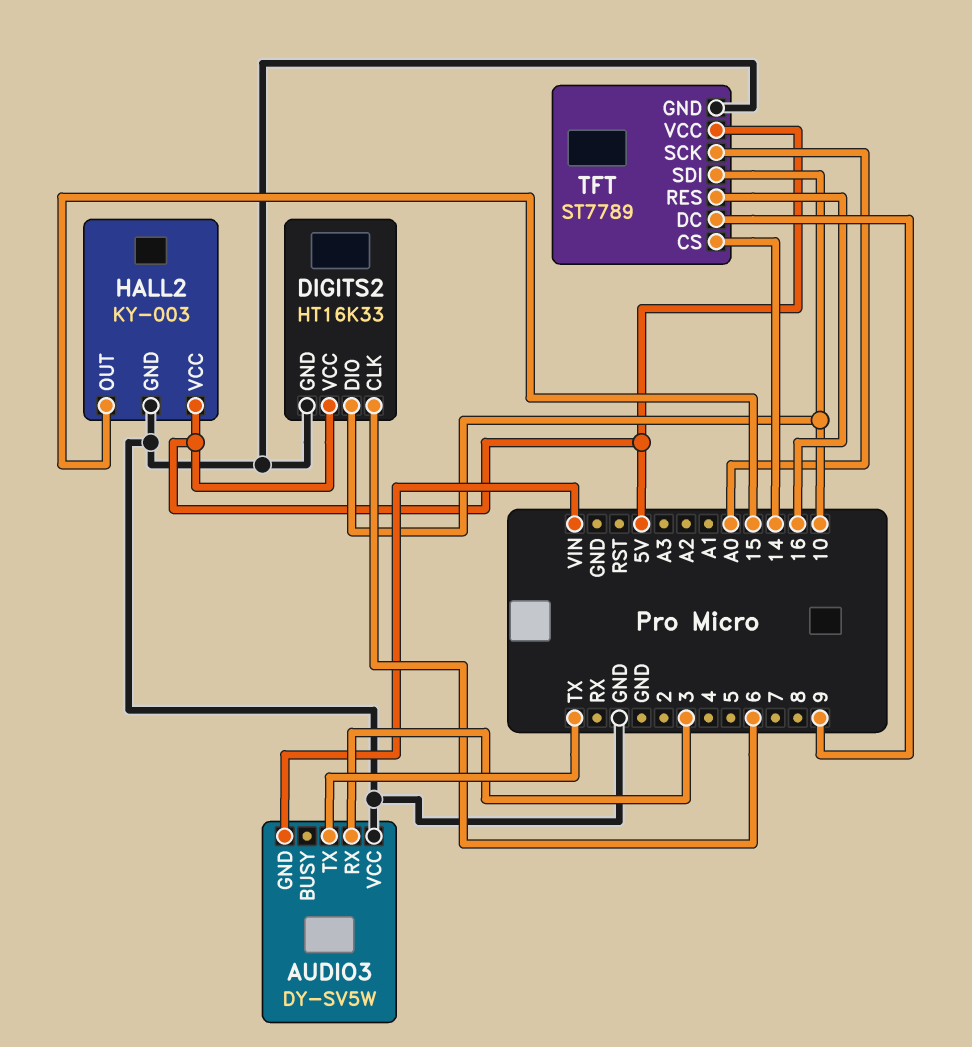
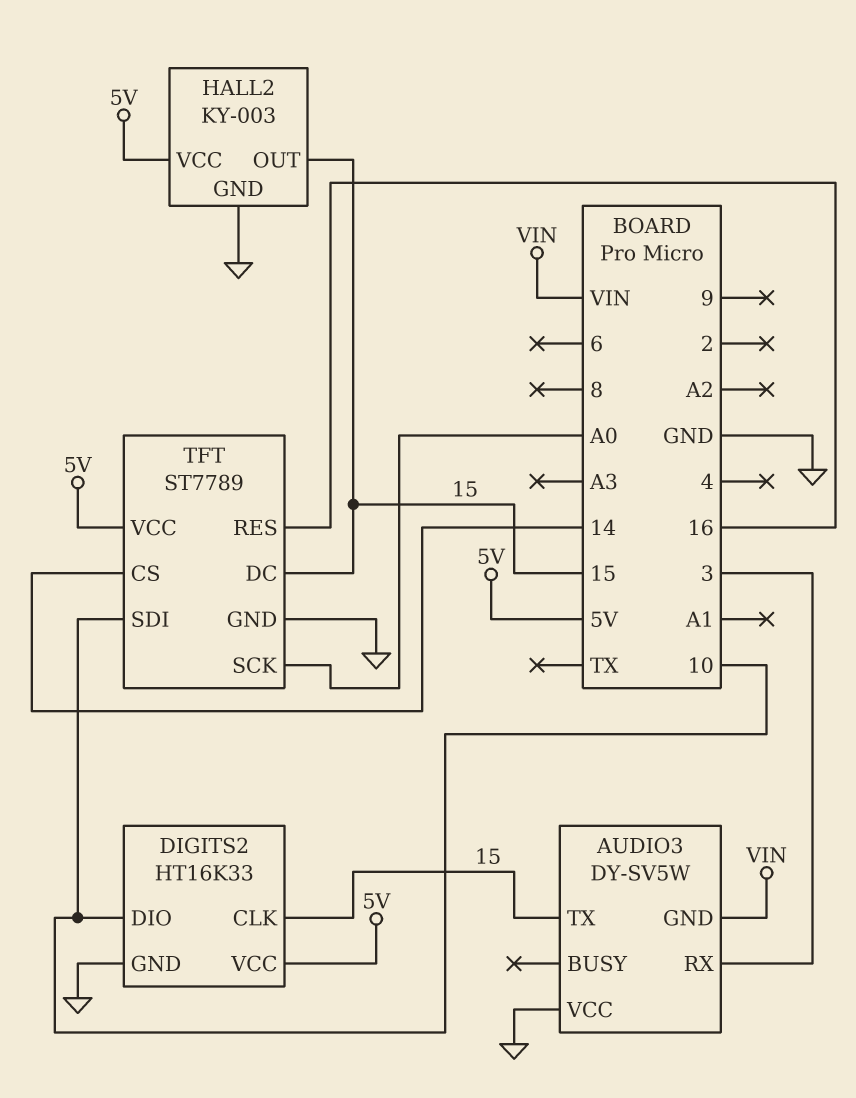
AUDIO3 pin TX: TX -> 15
DIGITS2 pin CLK: 6 -> 15
TFT pin DC: 9 -> 15

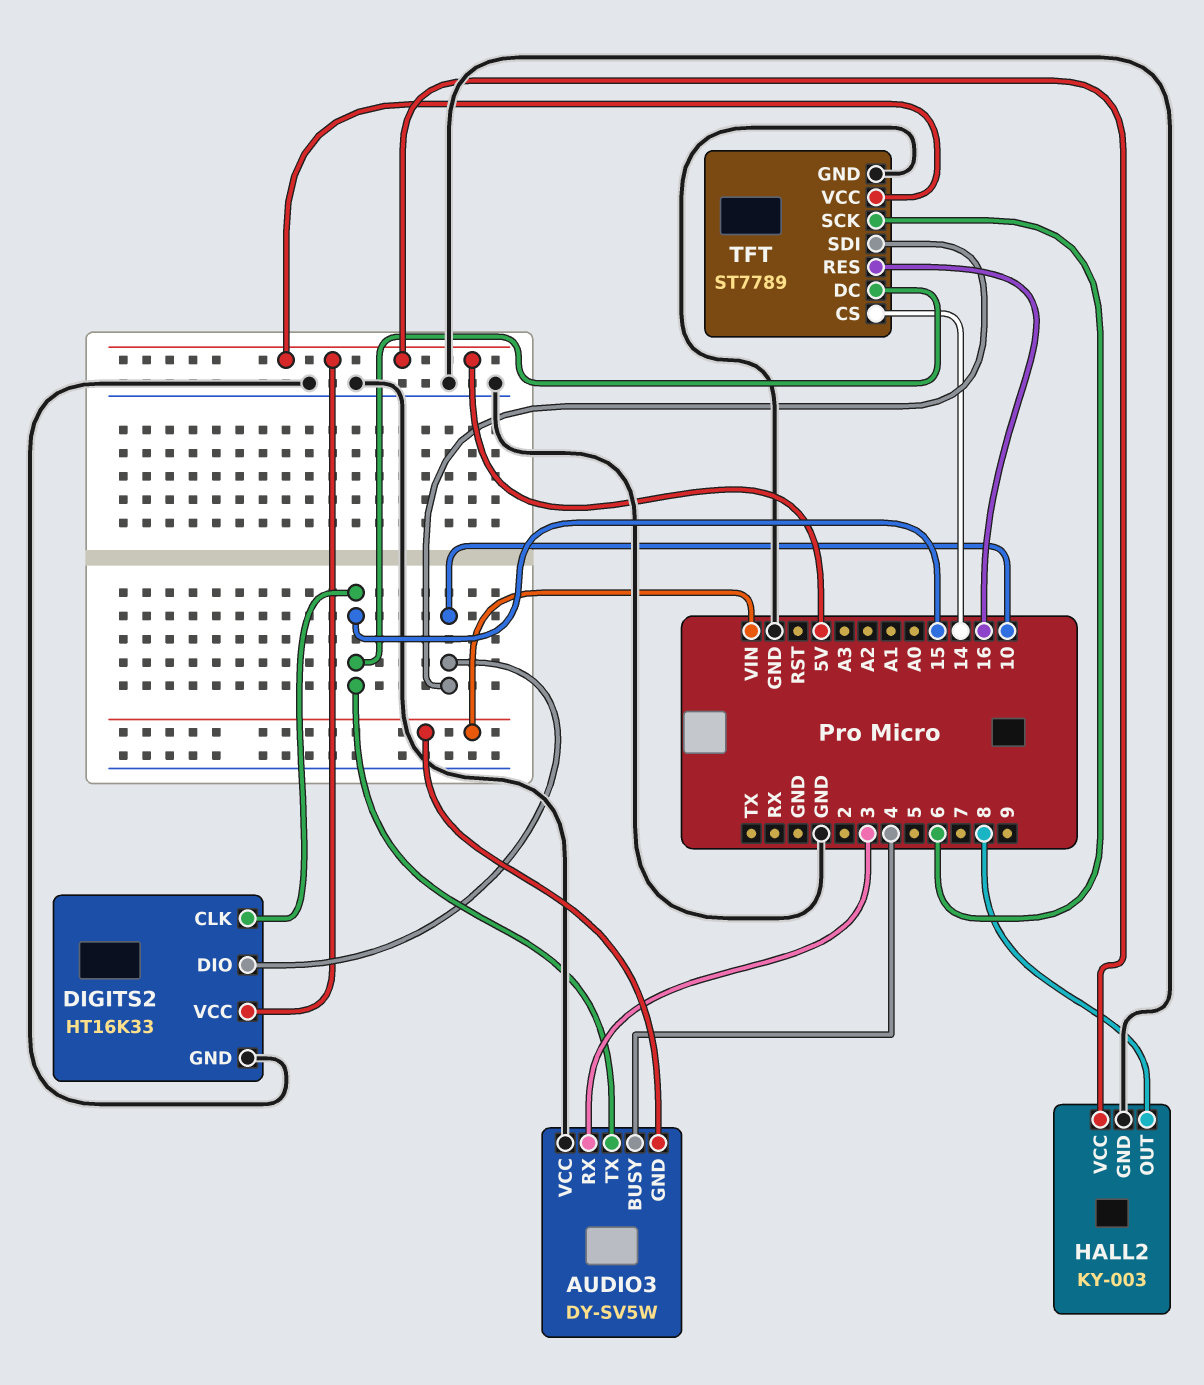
AUDIO3 pin BUSY: none -> 4
HALL2 pin OUT: 15 -> 8
TFT pin SCK: A0 -> 6

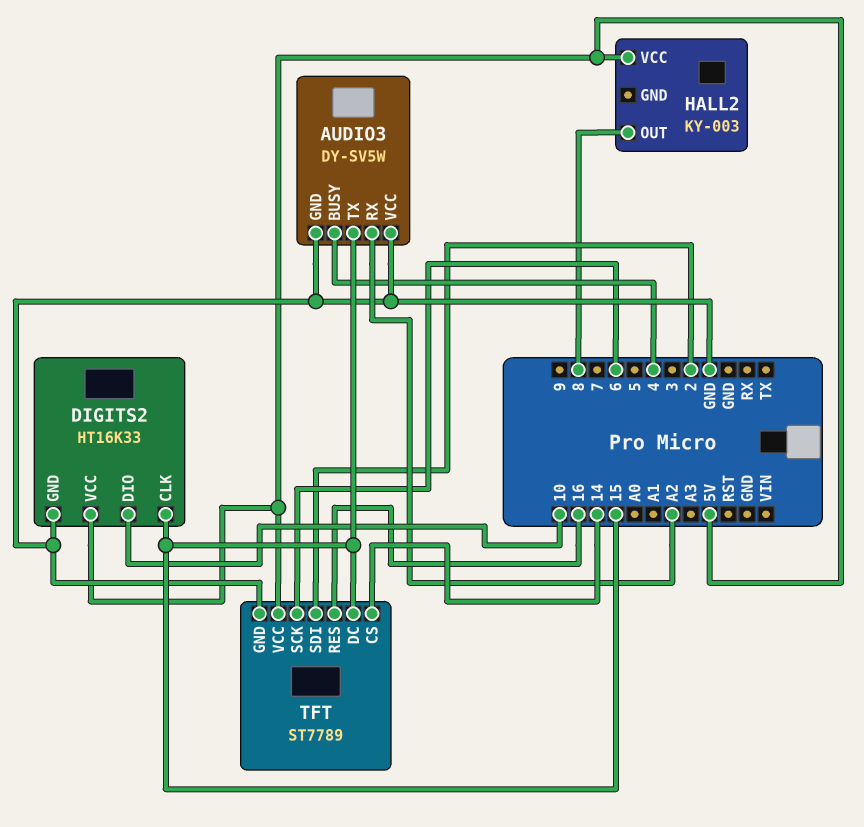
AUDIO3 pin GND: VIN -> GND
AUDIO3 pin RX: 3 -> A2
HALL2 pin GND: GND -> none
TFT pin SDI: 10 -> 2

